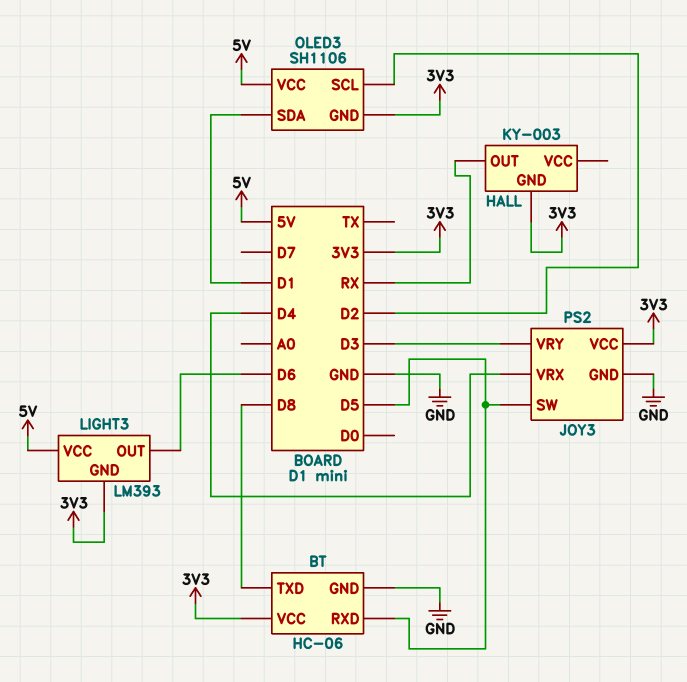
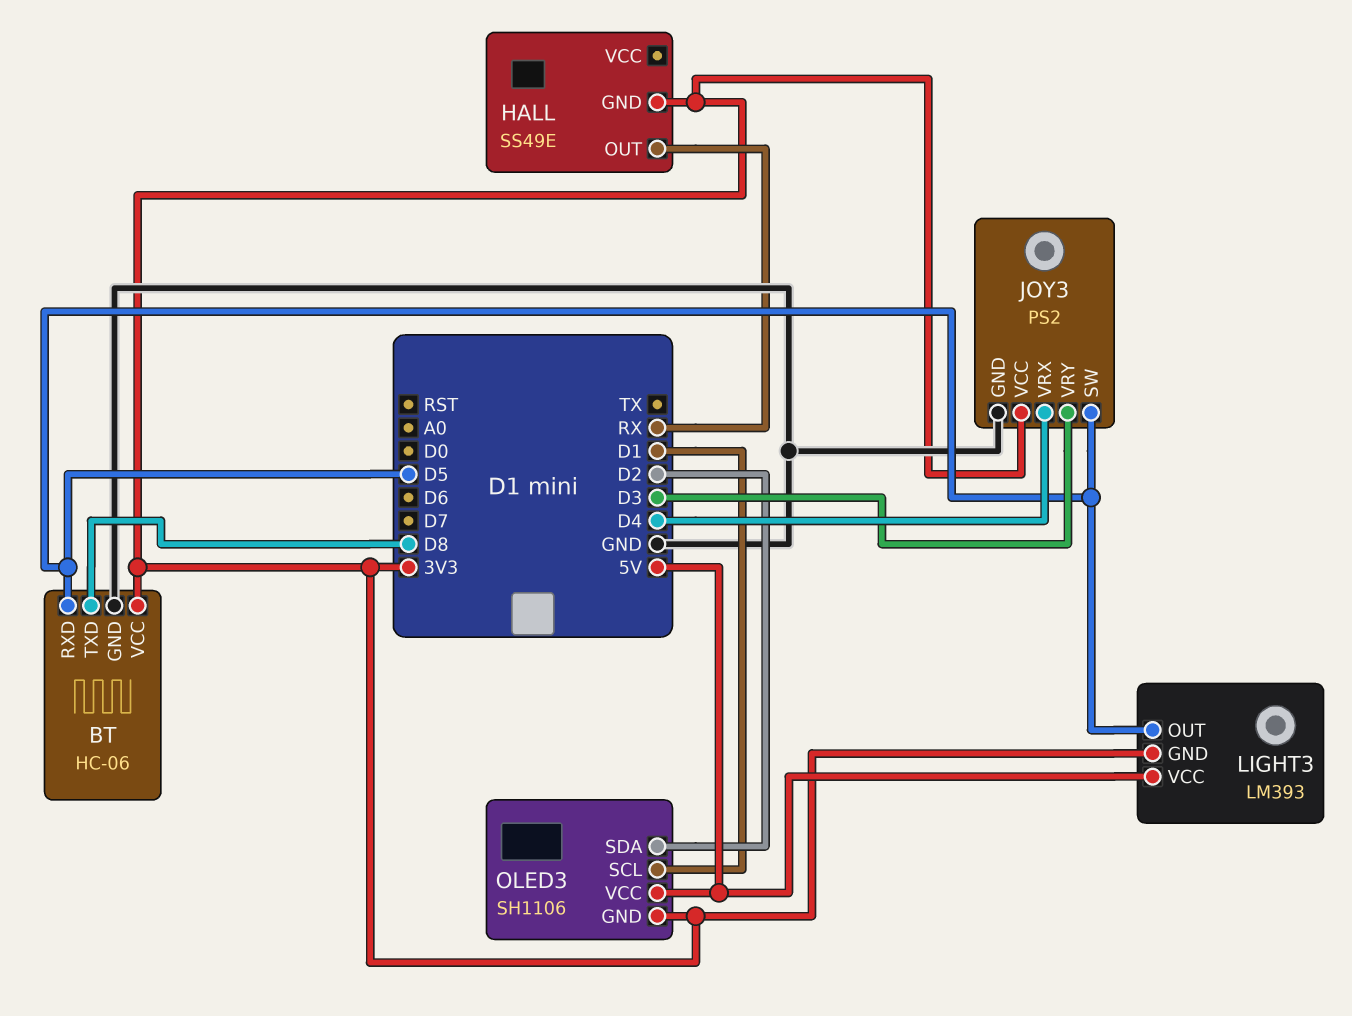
HALL: KY-003 -> SS49E
LIGHT3 pin OUT: D6 -> D5
OLED3 pin SCL: D2 -> D1
OLED3 pin SDA: D1 -> D2

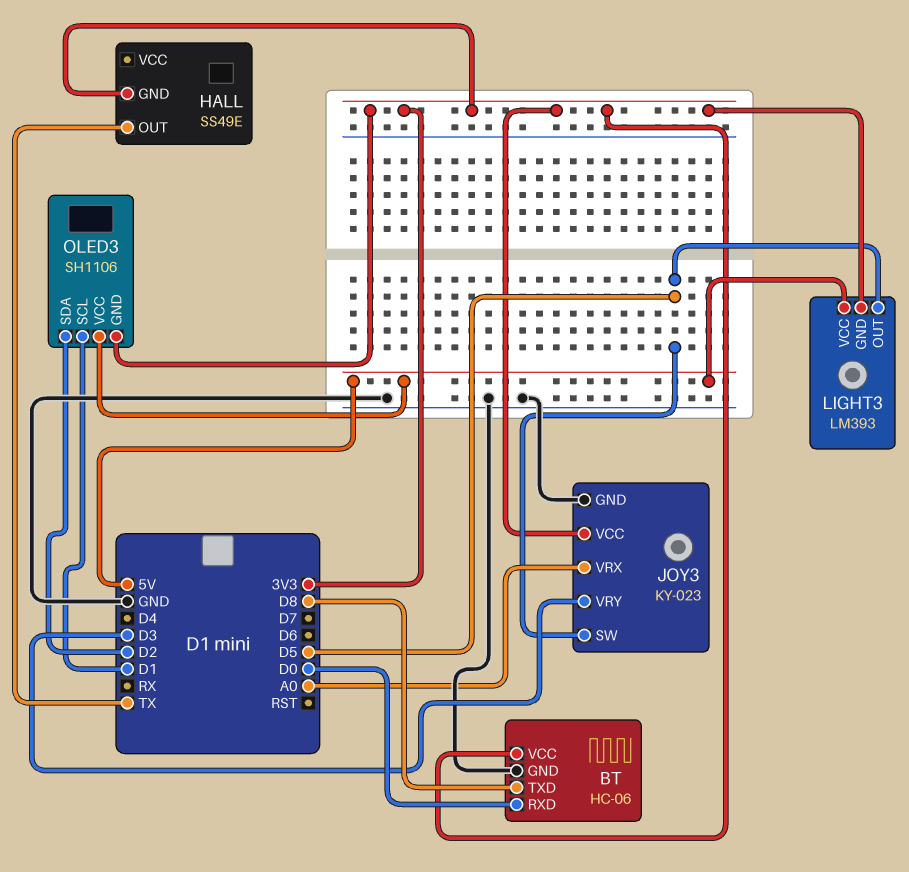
BT pin RXD: D5 -> D0
HALL pin OUT: RX -> TX
JOY3: PS2 -> KY-023
JOY3 pin VRX: D4 -> A0

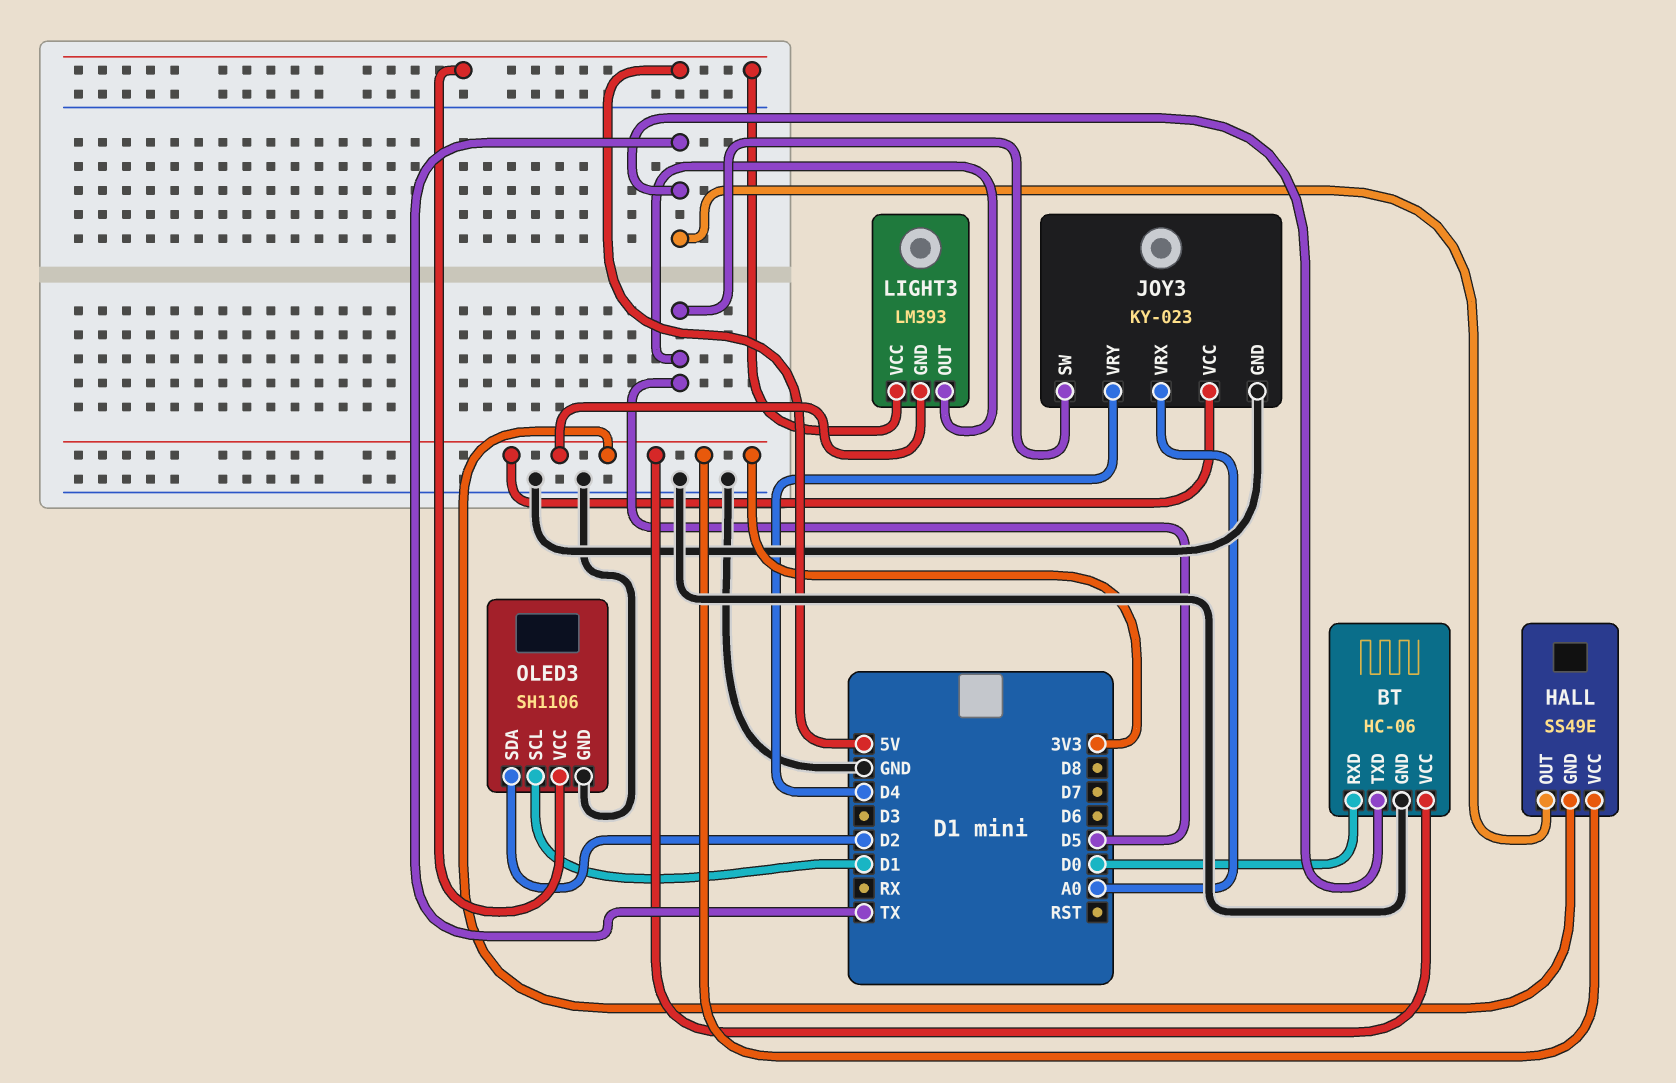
BT pin TXD: D8 -> TX
HALL pin VCC: none -> 3V3
JOY3 pin VRY: D3 -> D4
OLED3 pin GND: 3V3 -> GND

